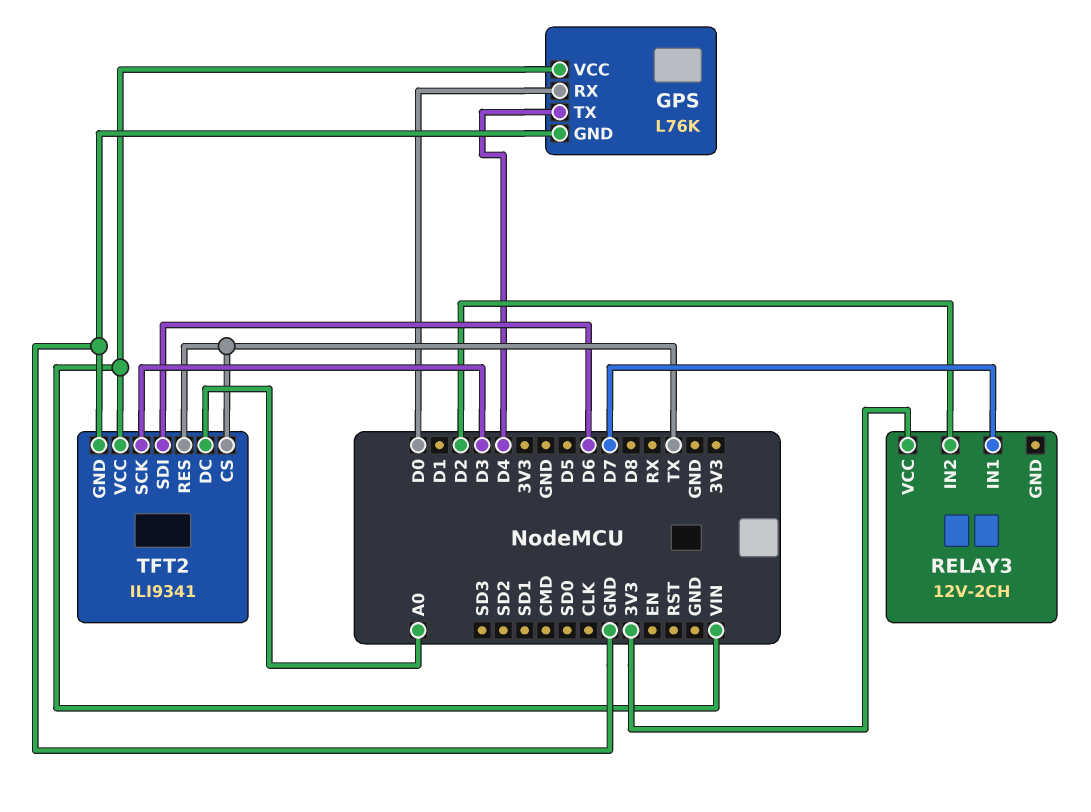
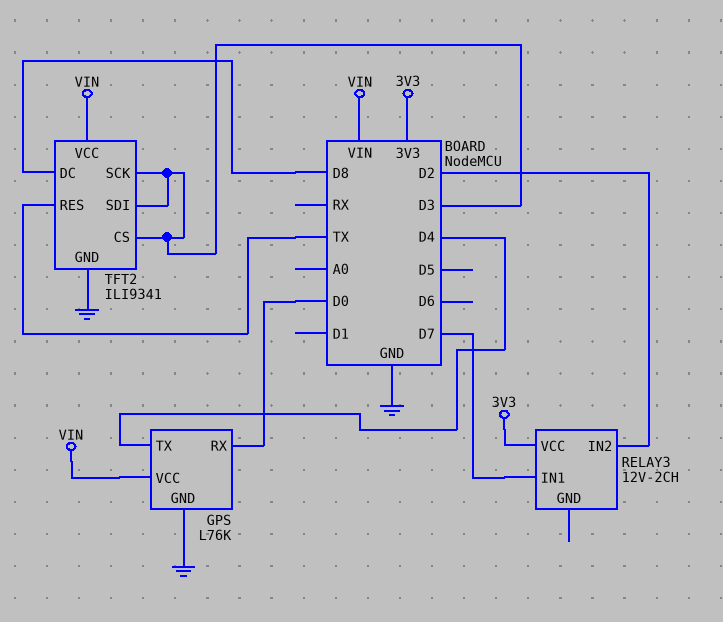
TFT2 pin CS: TX -> D3
TFT2 pin DC: A0 -> D8
TFT2 pin SDI: D6 -> D3

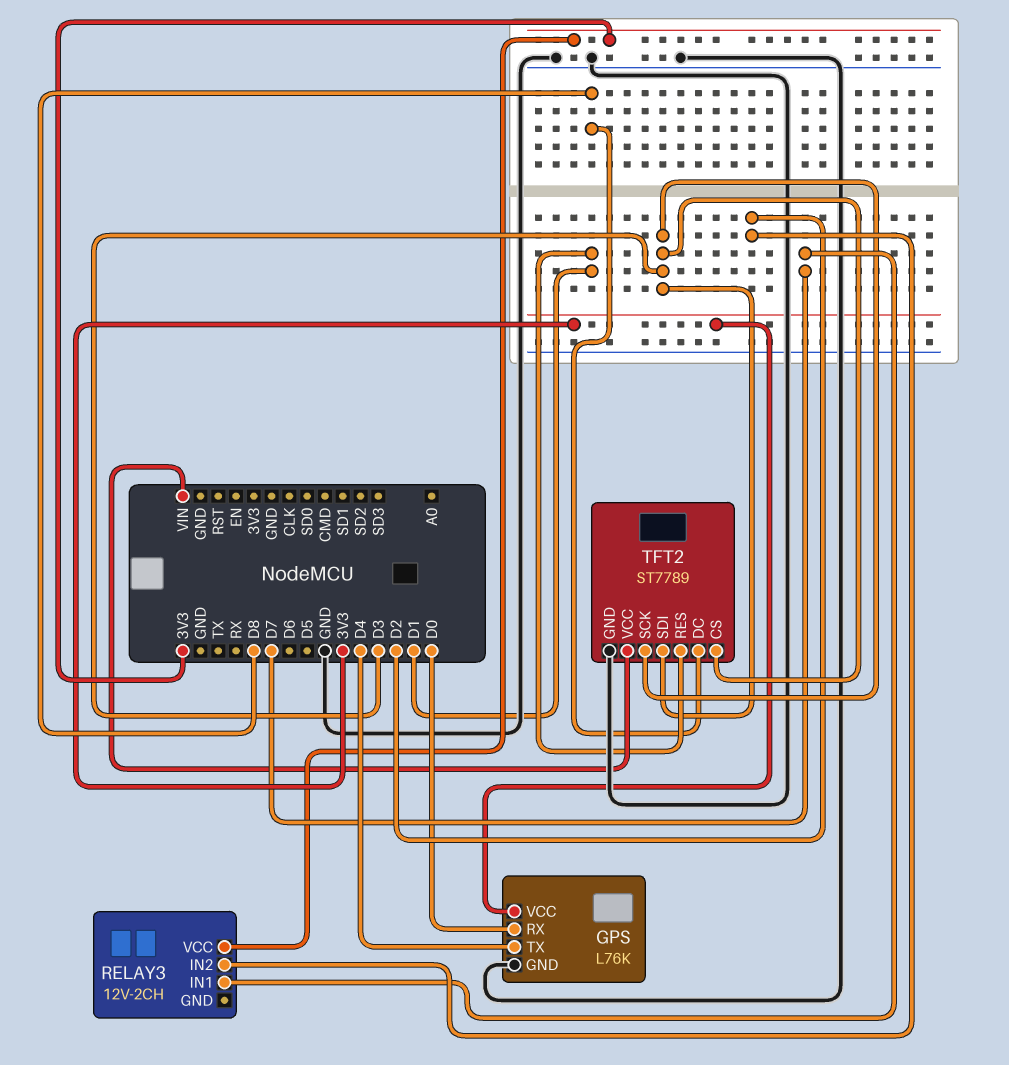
GPS pin VCC: VIN -> 3V3
TFT2: ILI9341 -> ST7789
TFT2 pin RES: TX -> D1

